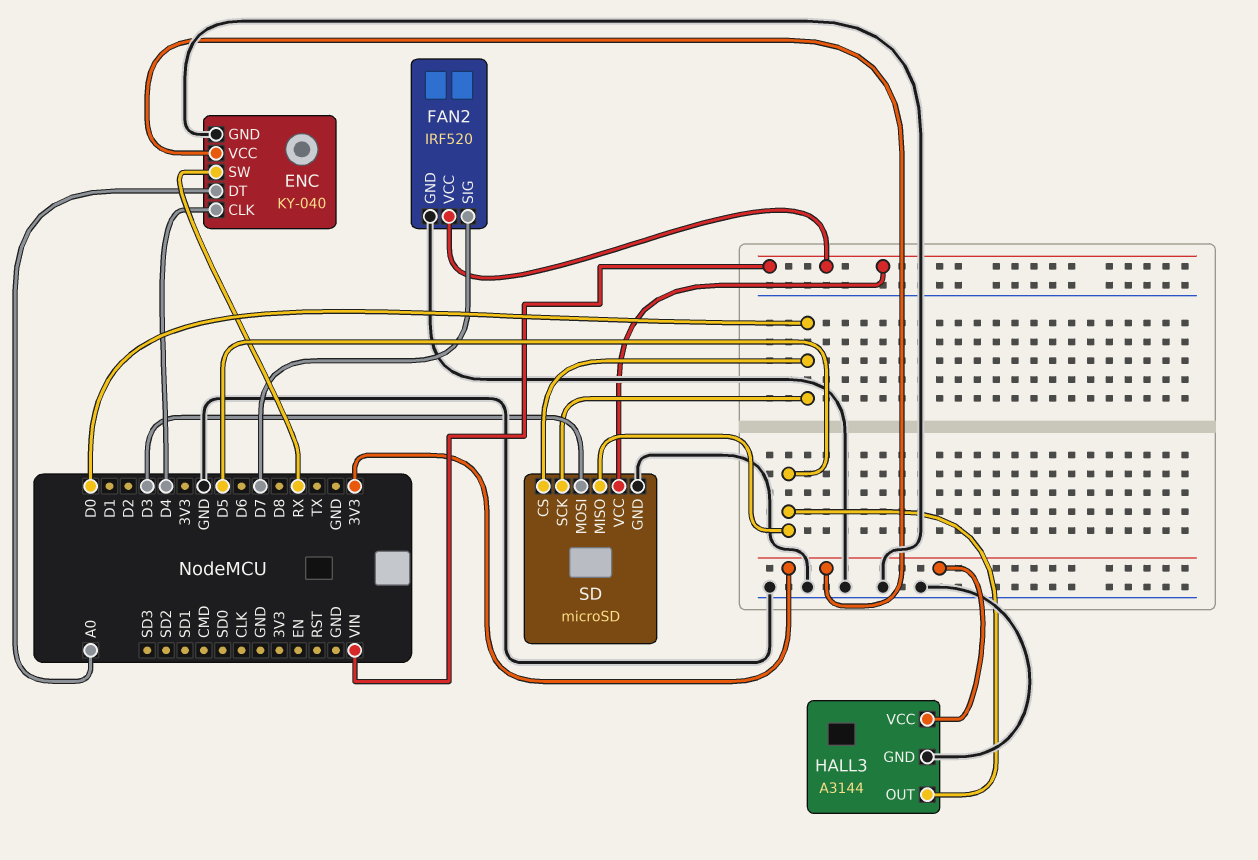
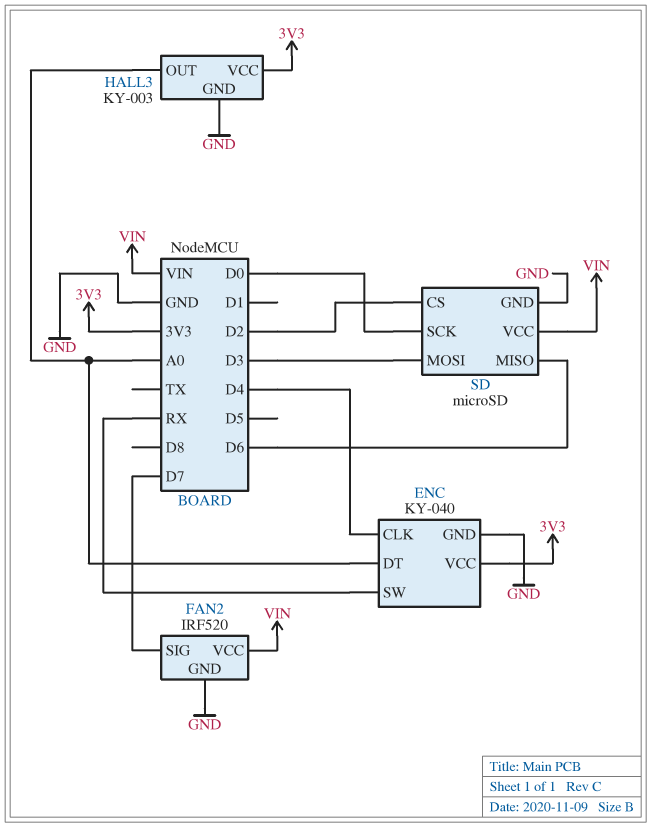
HALL3: A3144 -> KY-003
HALL3 pin OUT: D5 -> A0
SD pin CS: D0 -> D2
SD pin MISO: D5 -> D6

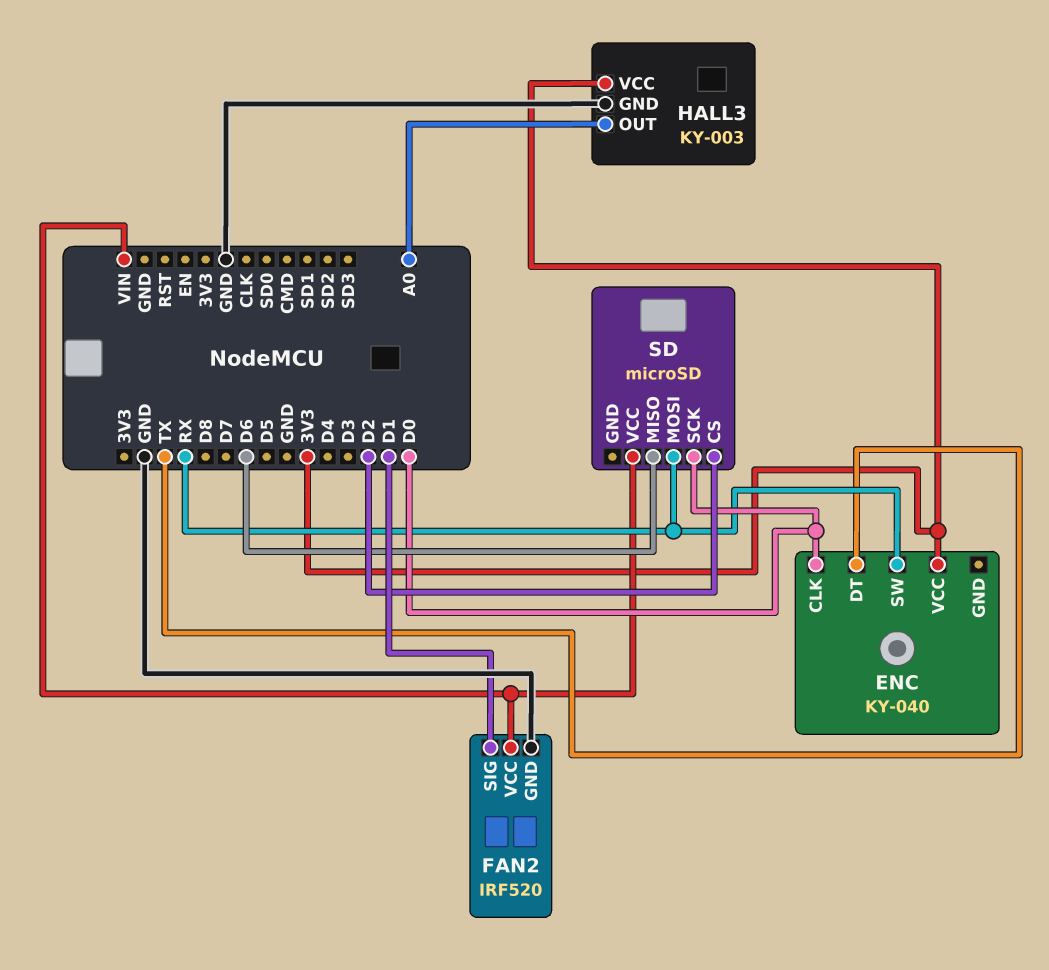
ENC pin CLK: D4 -> D0
ENC pin DT: A0 -> TX
ENC pin GND: GND -> none
FAN2 pin SIG: D7 -> D1
SD pin GND: GND -> none
SD pin MOSI: D3 -> RX

